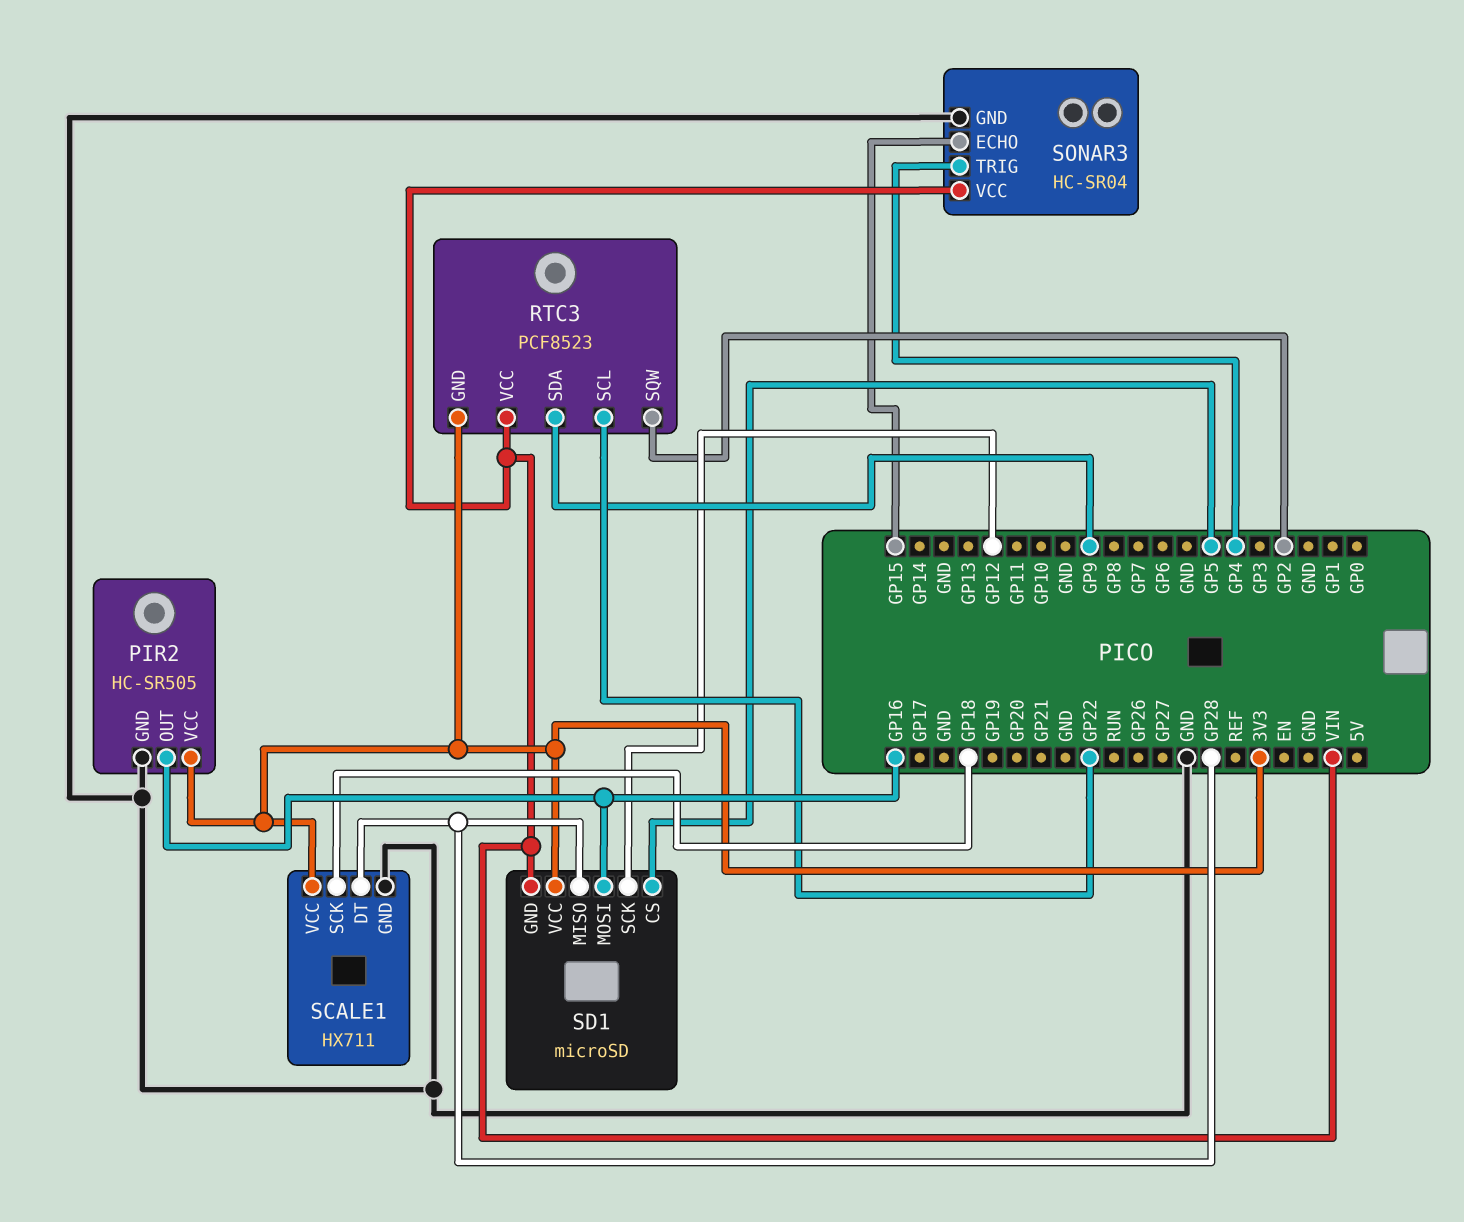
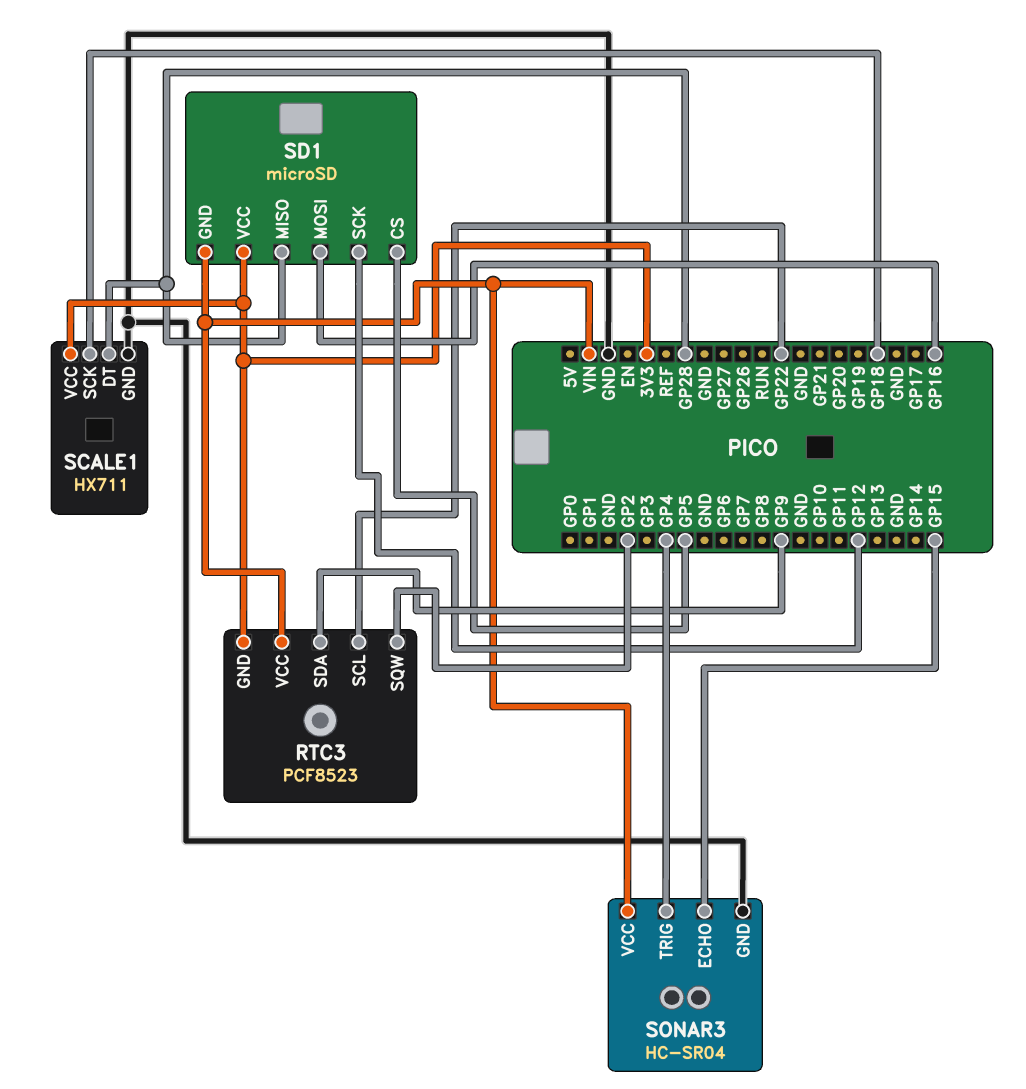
PIR2: HC-SR505 -> none
PIR2 pin GND: GND -> none
PIR2 pin OUT: GP16 -> none
PIR2 pin VCC: 3V3 -> none

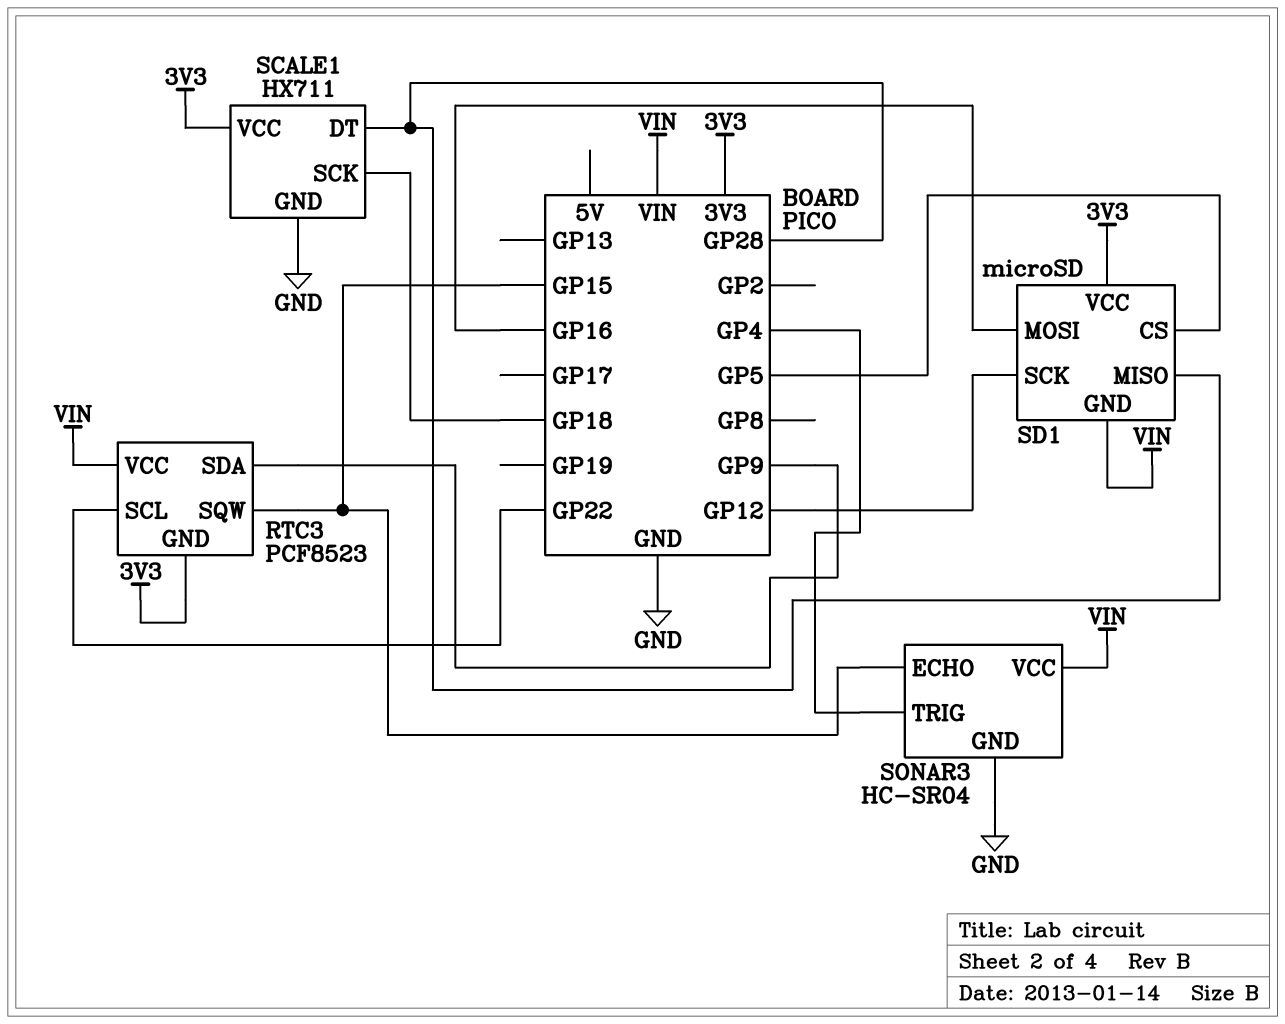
RTC3 pin SQW: GP2 -> GP15

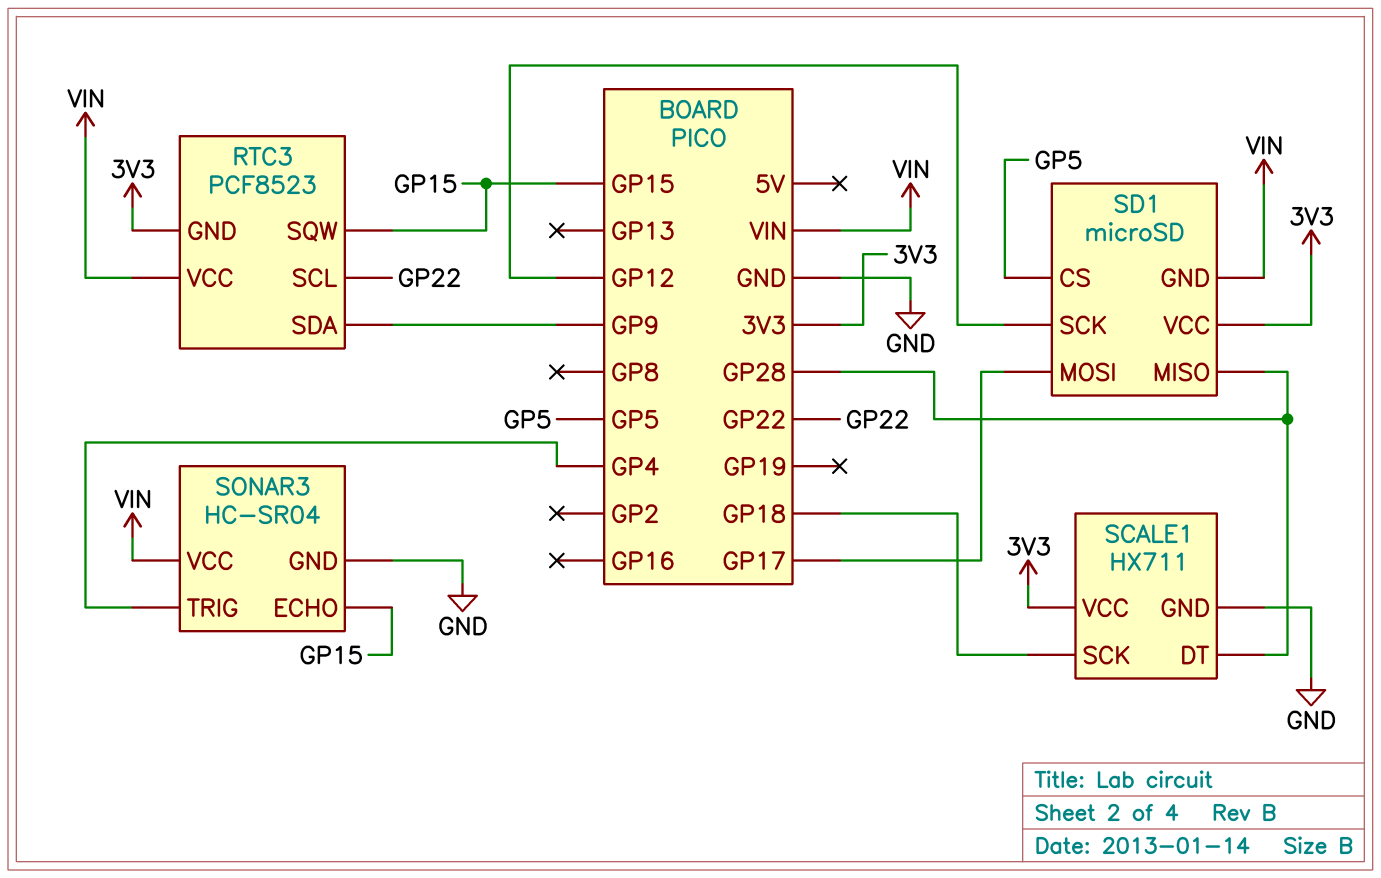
SD1 pin MOSI: GP16 -> GP17

